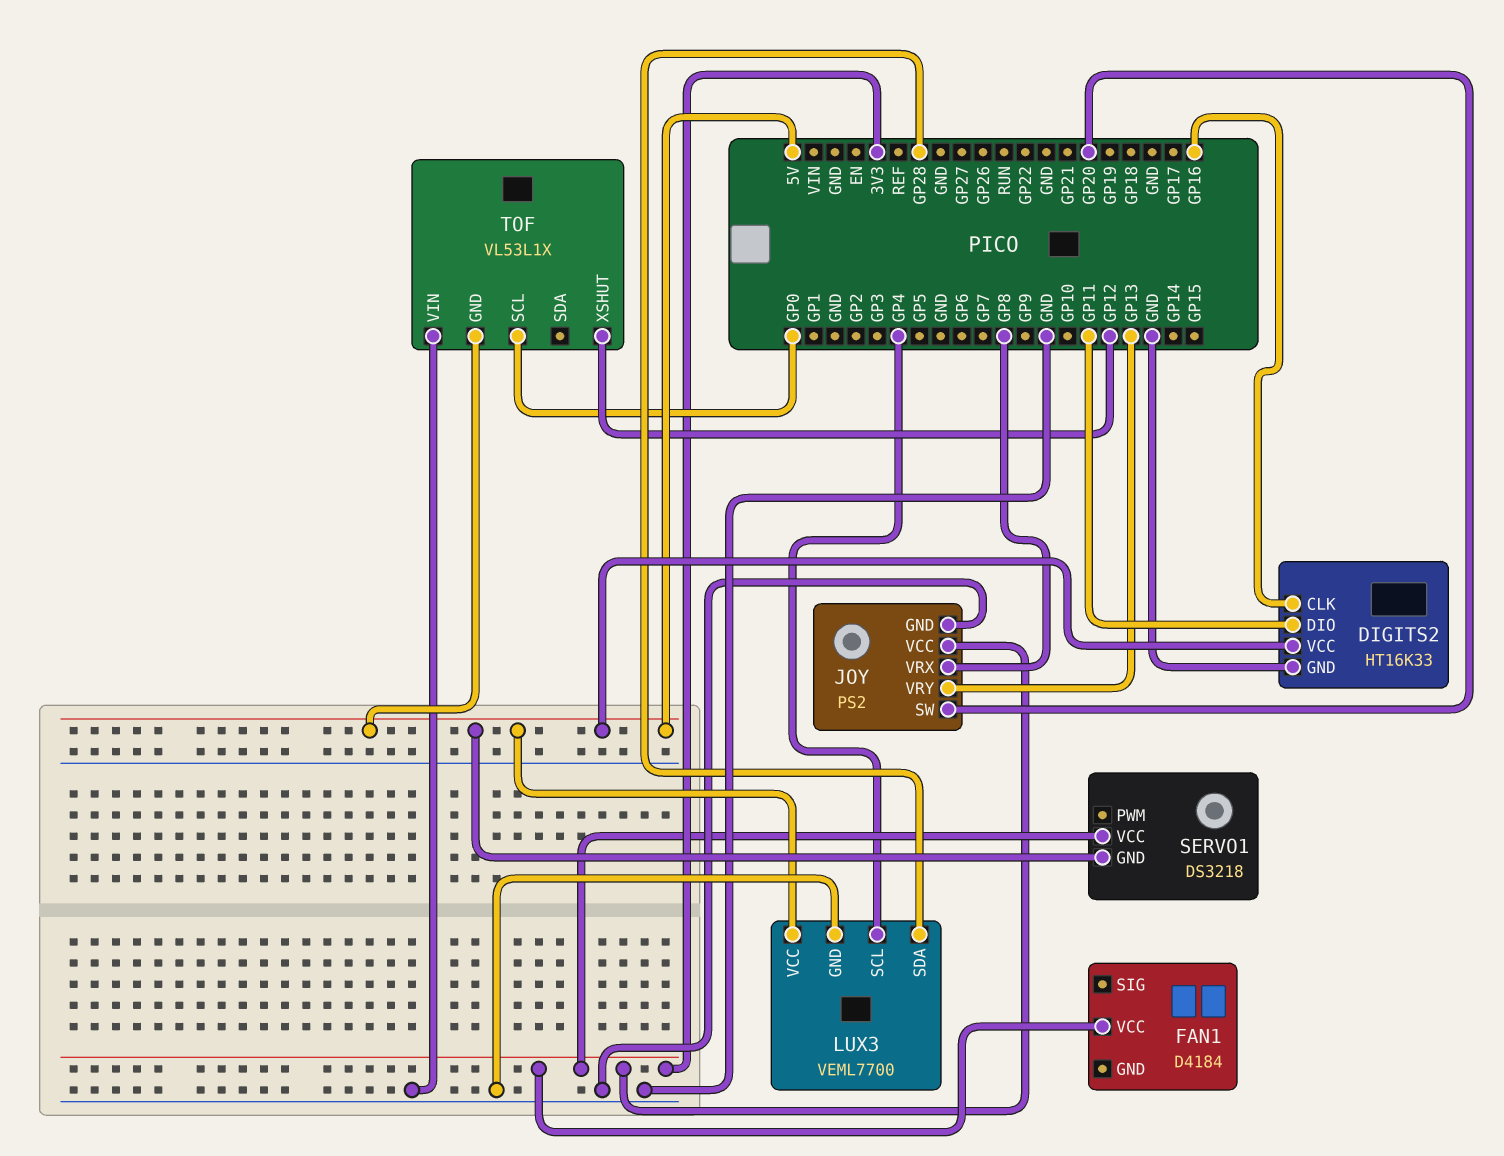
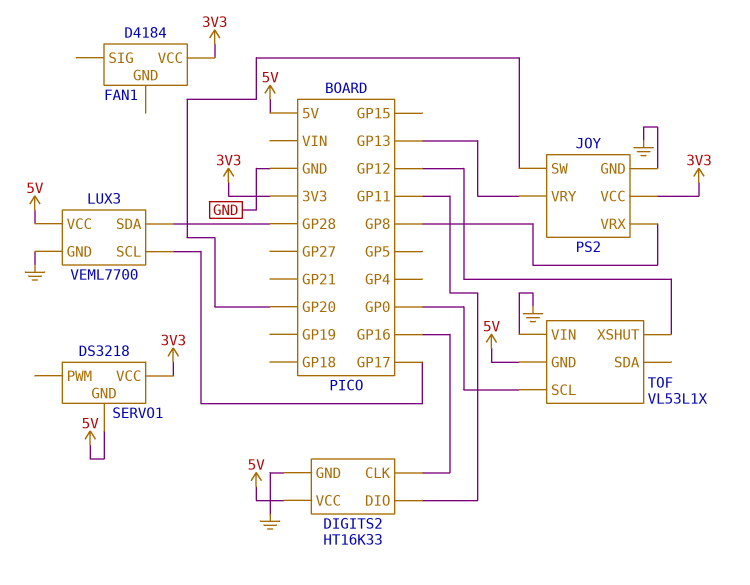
LUX3 pin SCL: GP4 -> GP17

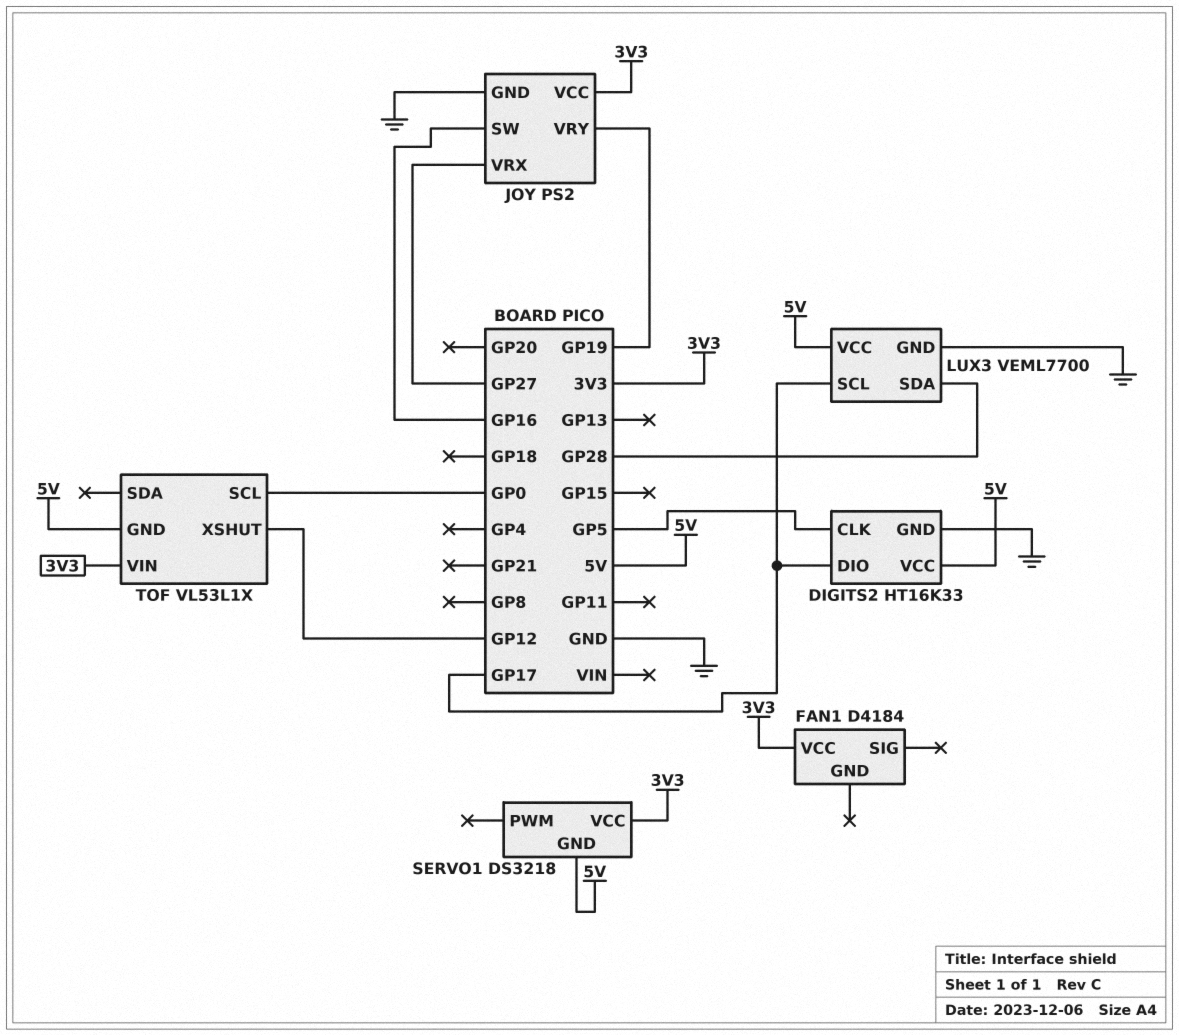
DIGITS2 pin CLK: GP16 -> GP5
DIGITS2 pin DIO: GP11 -> GP17
JOY pin SW: GP20 -> GP16
JOY pin VRX: GP8 -> GP27
JOY pin VRY: GP13 -> GP19
TOF pin VIN: GND -> 3V3

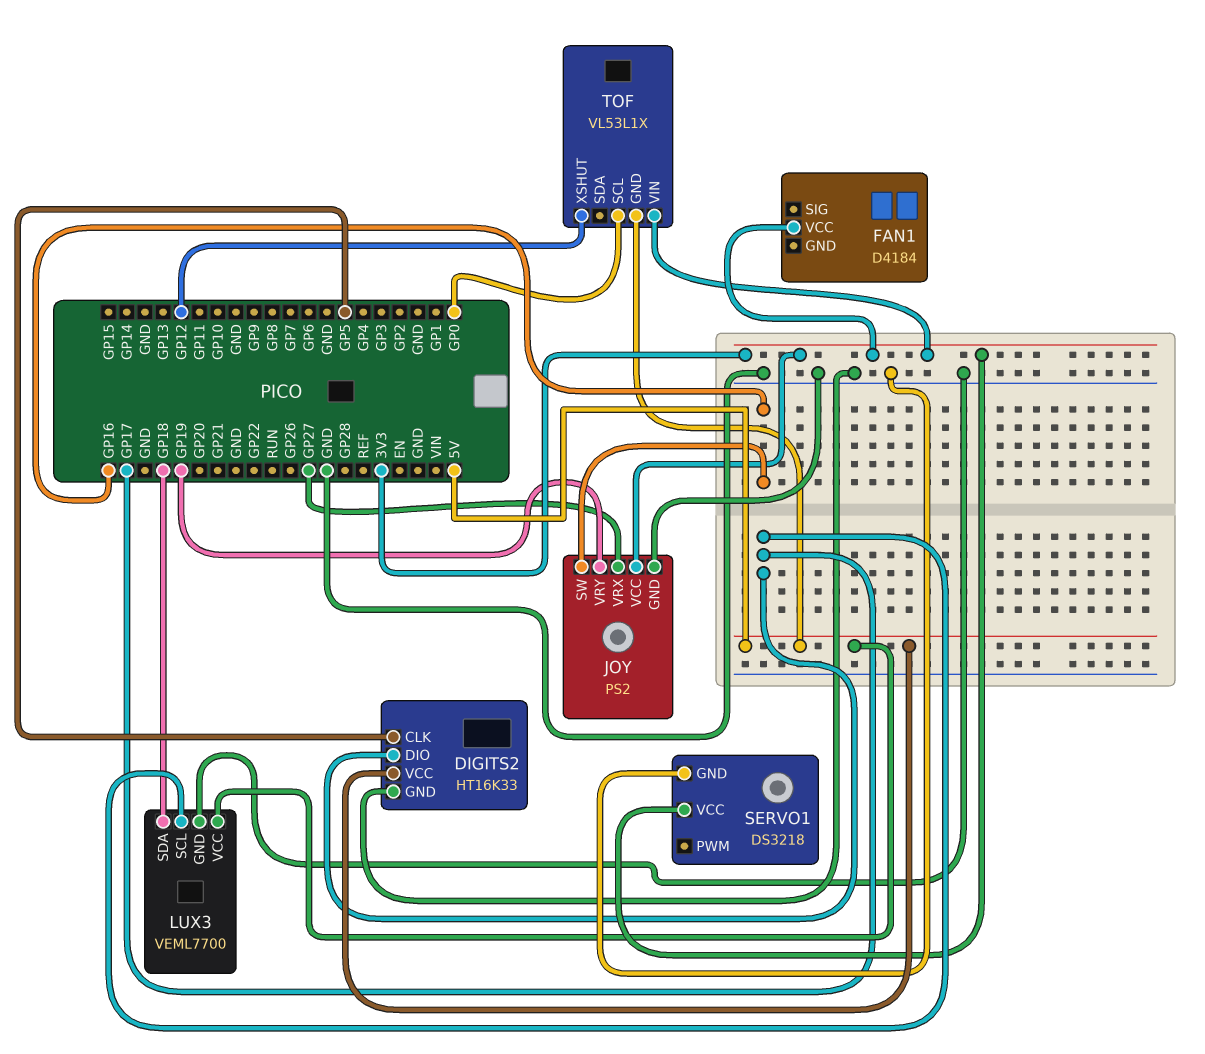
LUX3 pin SDA: GP28 -> GP18
SERVO1 pin GND: 5V -> GND

